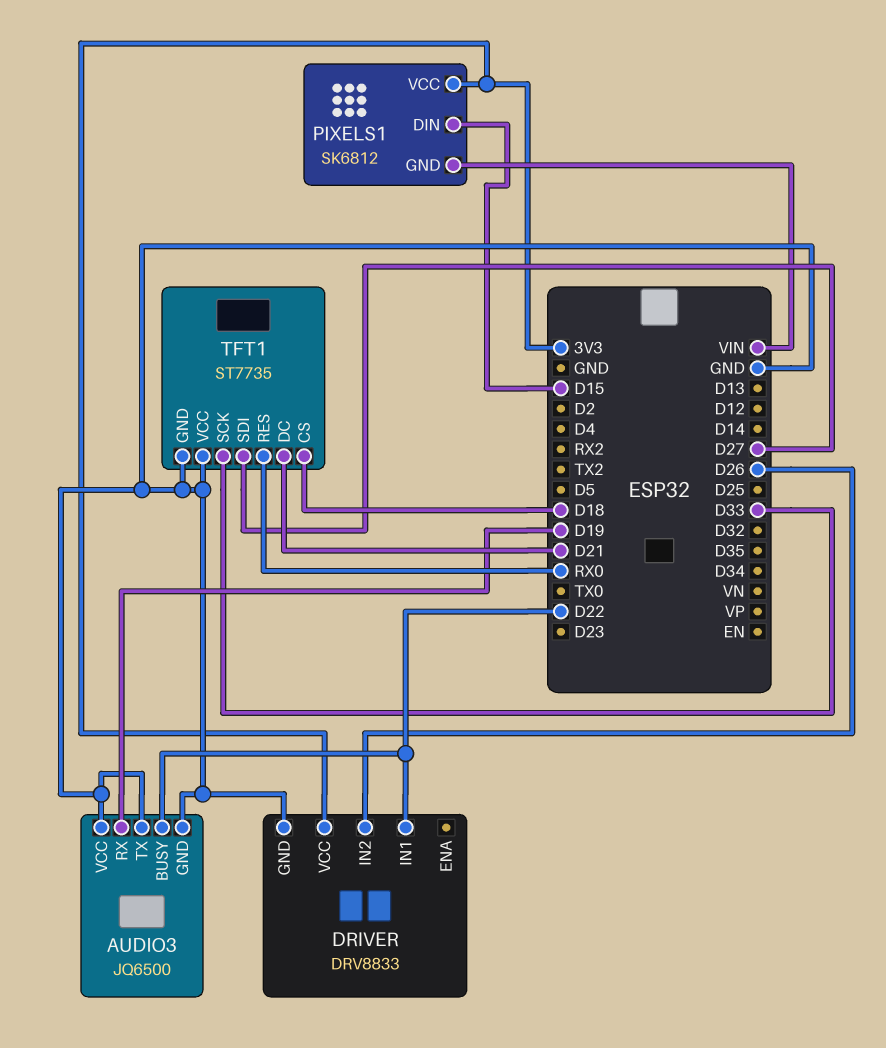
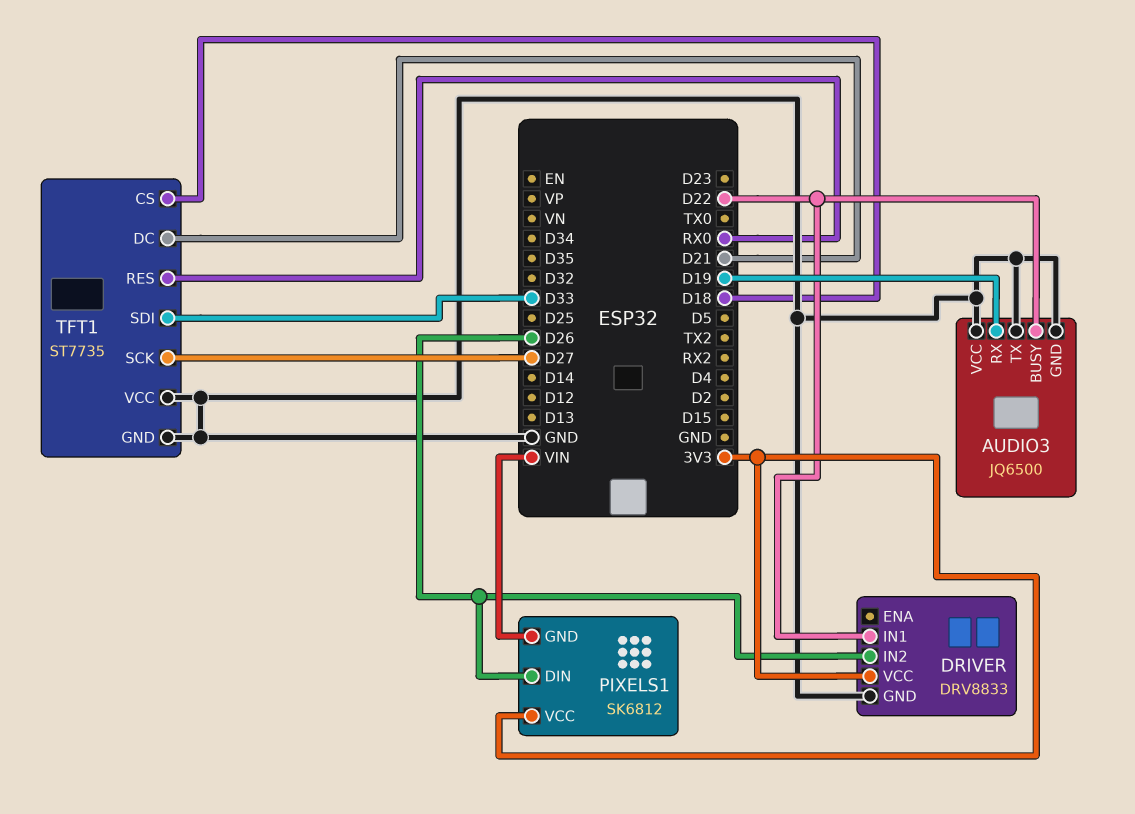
PIXELS1 pin DIN: D15 -> D26
TFT1 pin SCK: D33 -> D27
TFT1 pin SDI: D27 -> D33

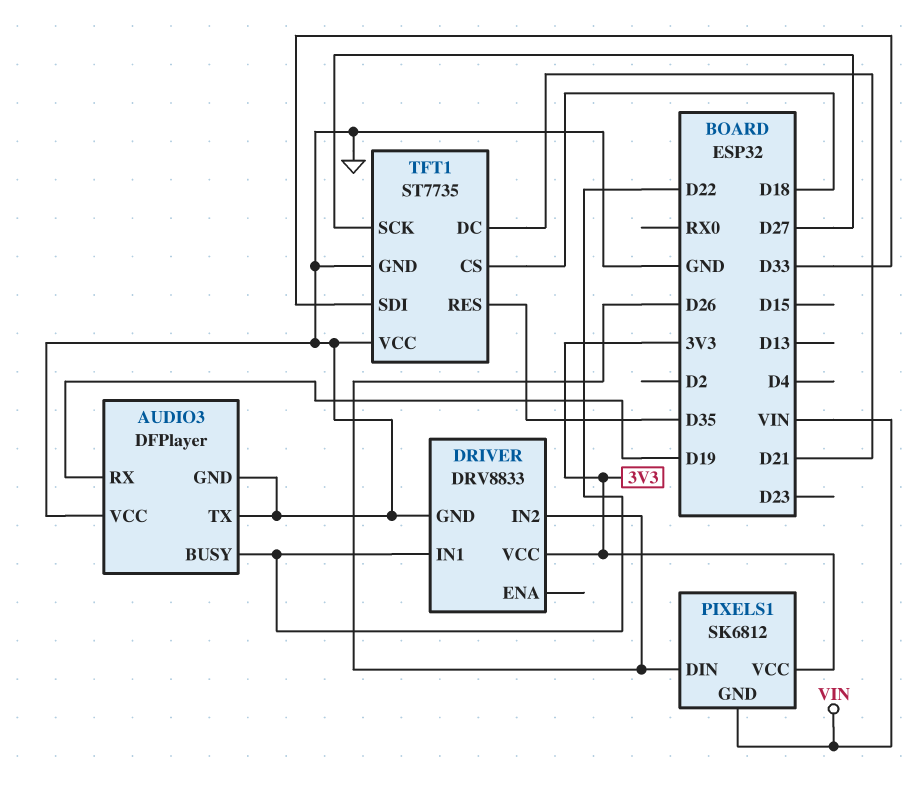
AUDIO3: JQ6500 -> DFPlayer
TFT1 pin RES: RX0 -> D35

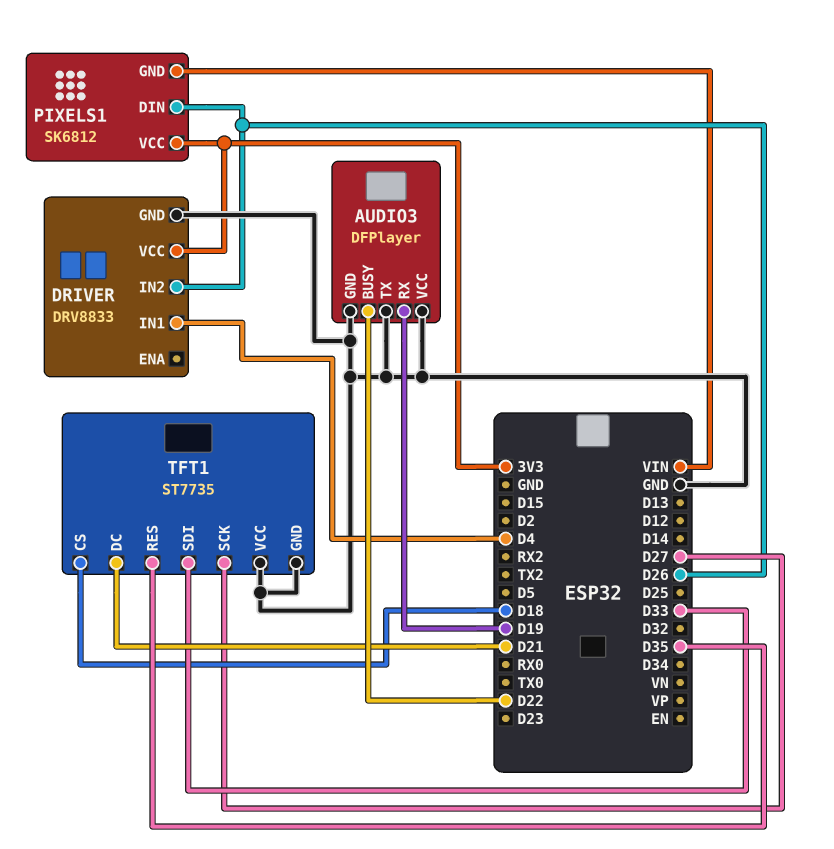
DRIVER pin IN1: D22 -> D4

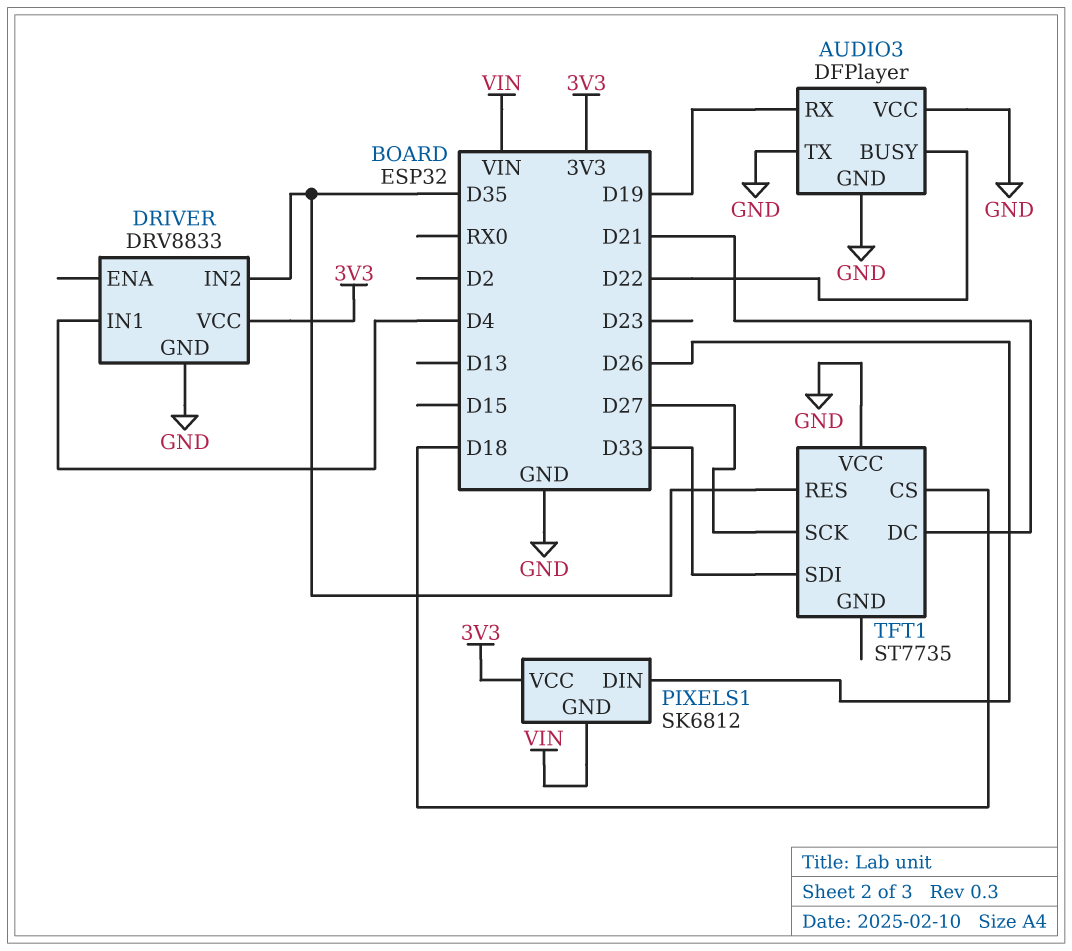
DRIVER pin IN2: D26 -> D35
TFT1 pin GND: GND -> none

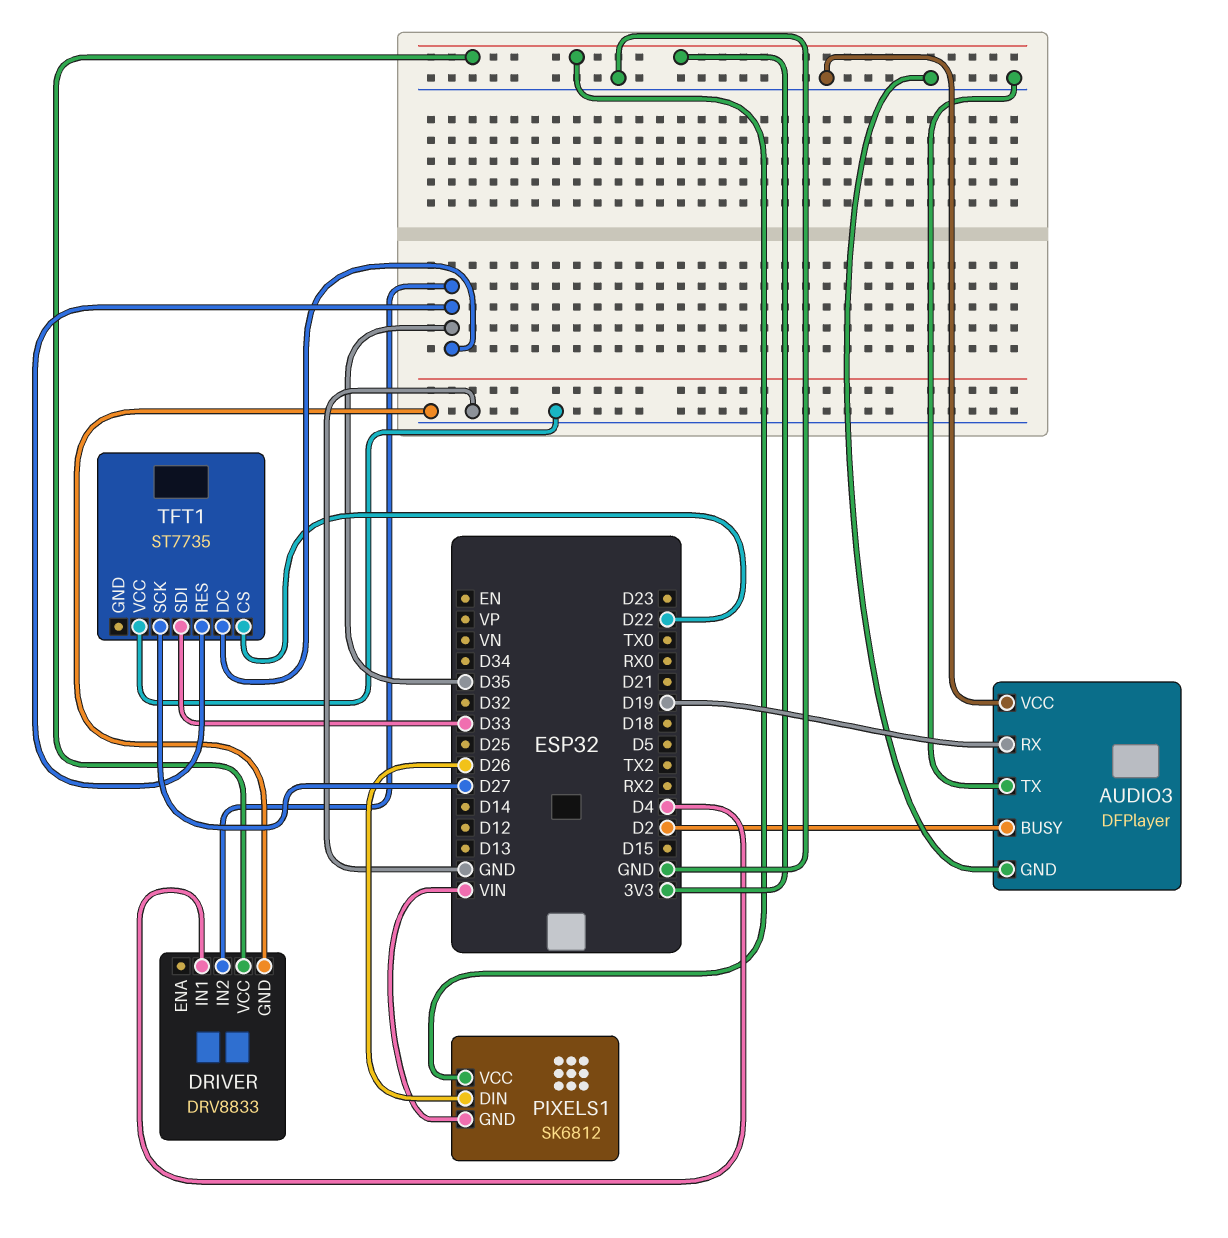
AUDIO3 pin BUSY: D22 -> D2
TFT1 pin CS: D18 -> D22
TFT1 pin DC: D21 -> D35

